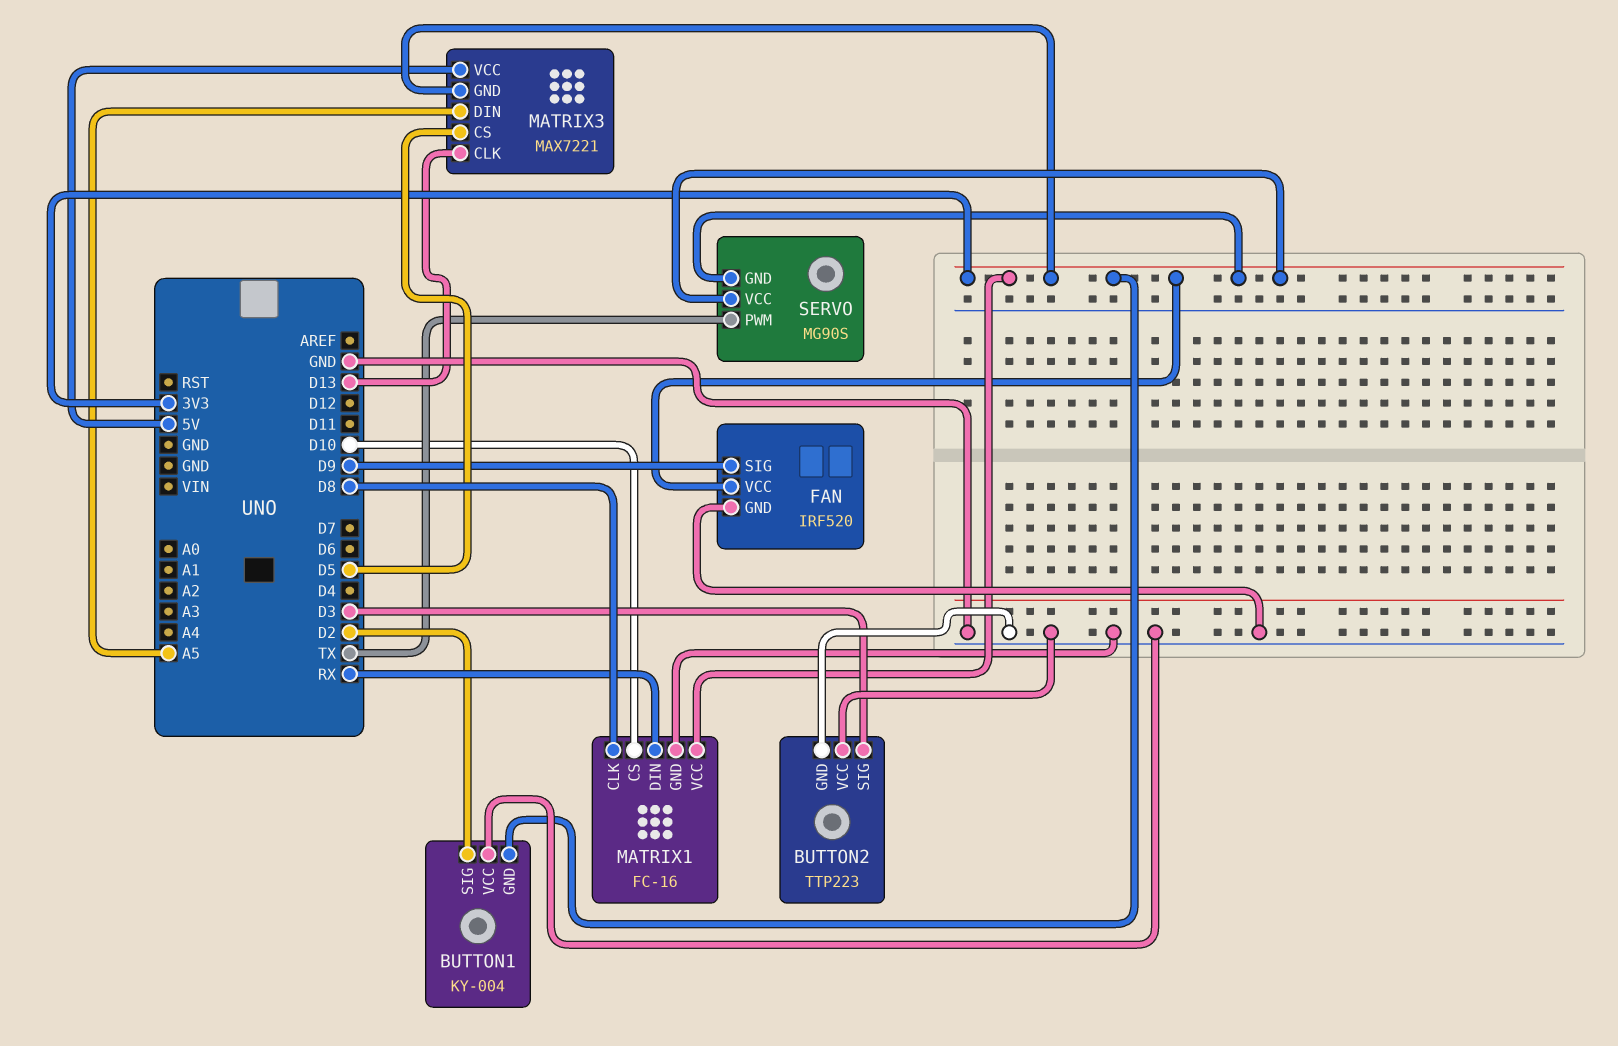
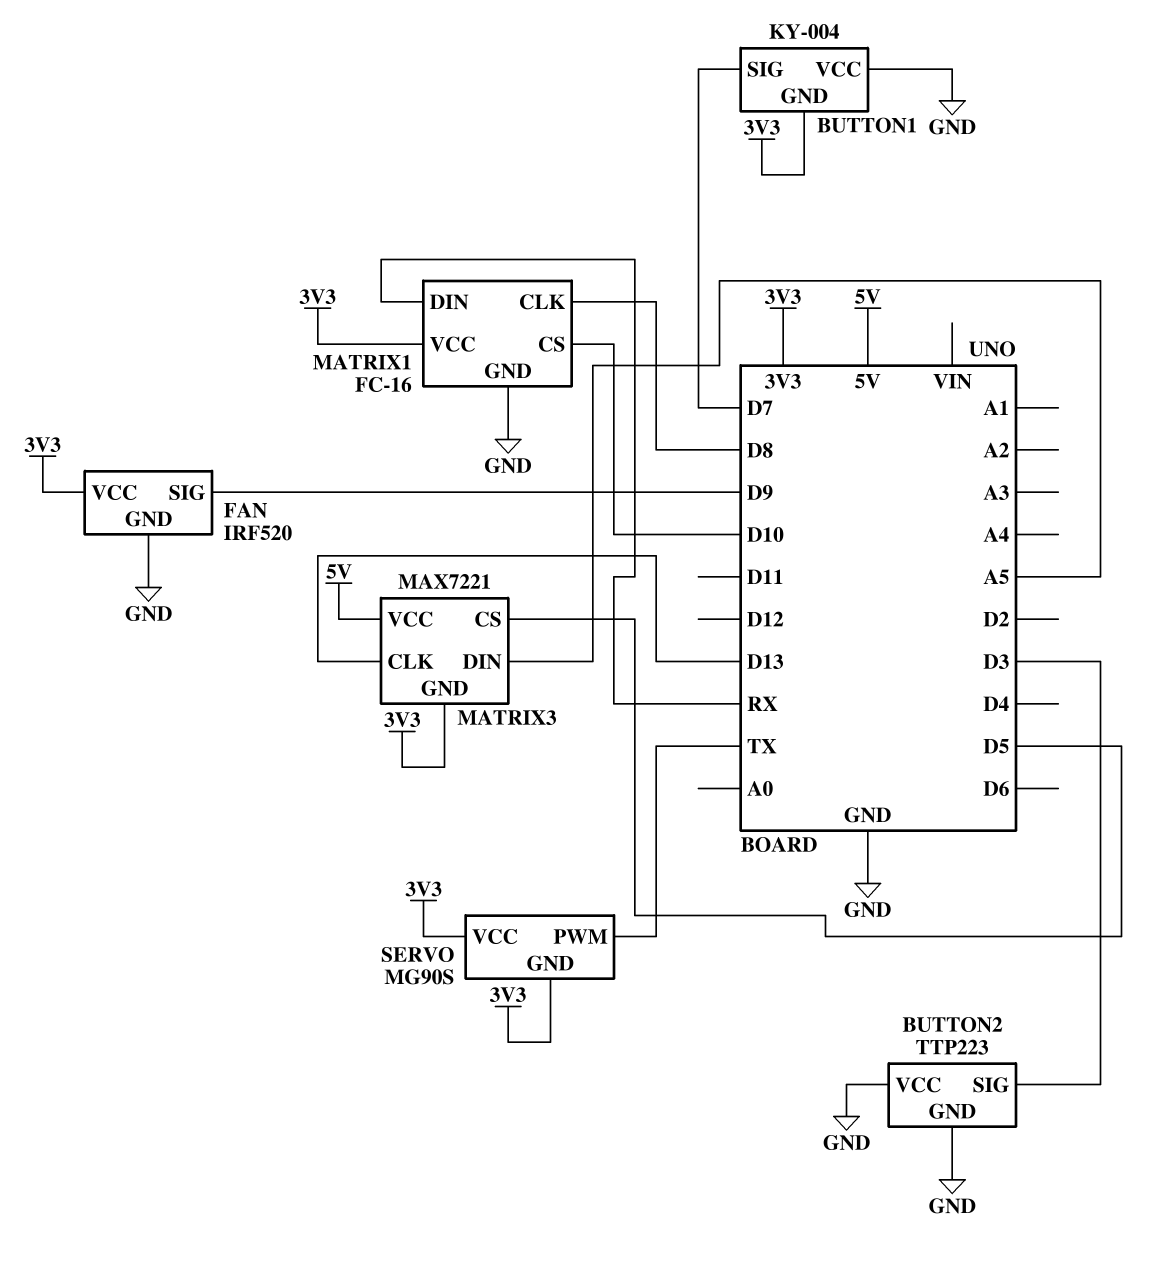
BUTTON1 pin SIG: D2 -> D7

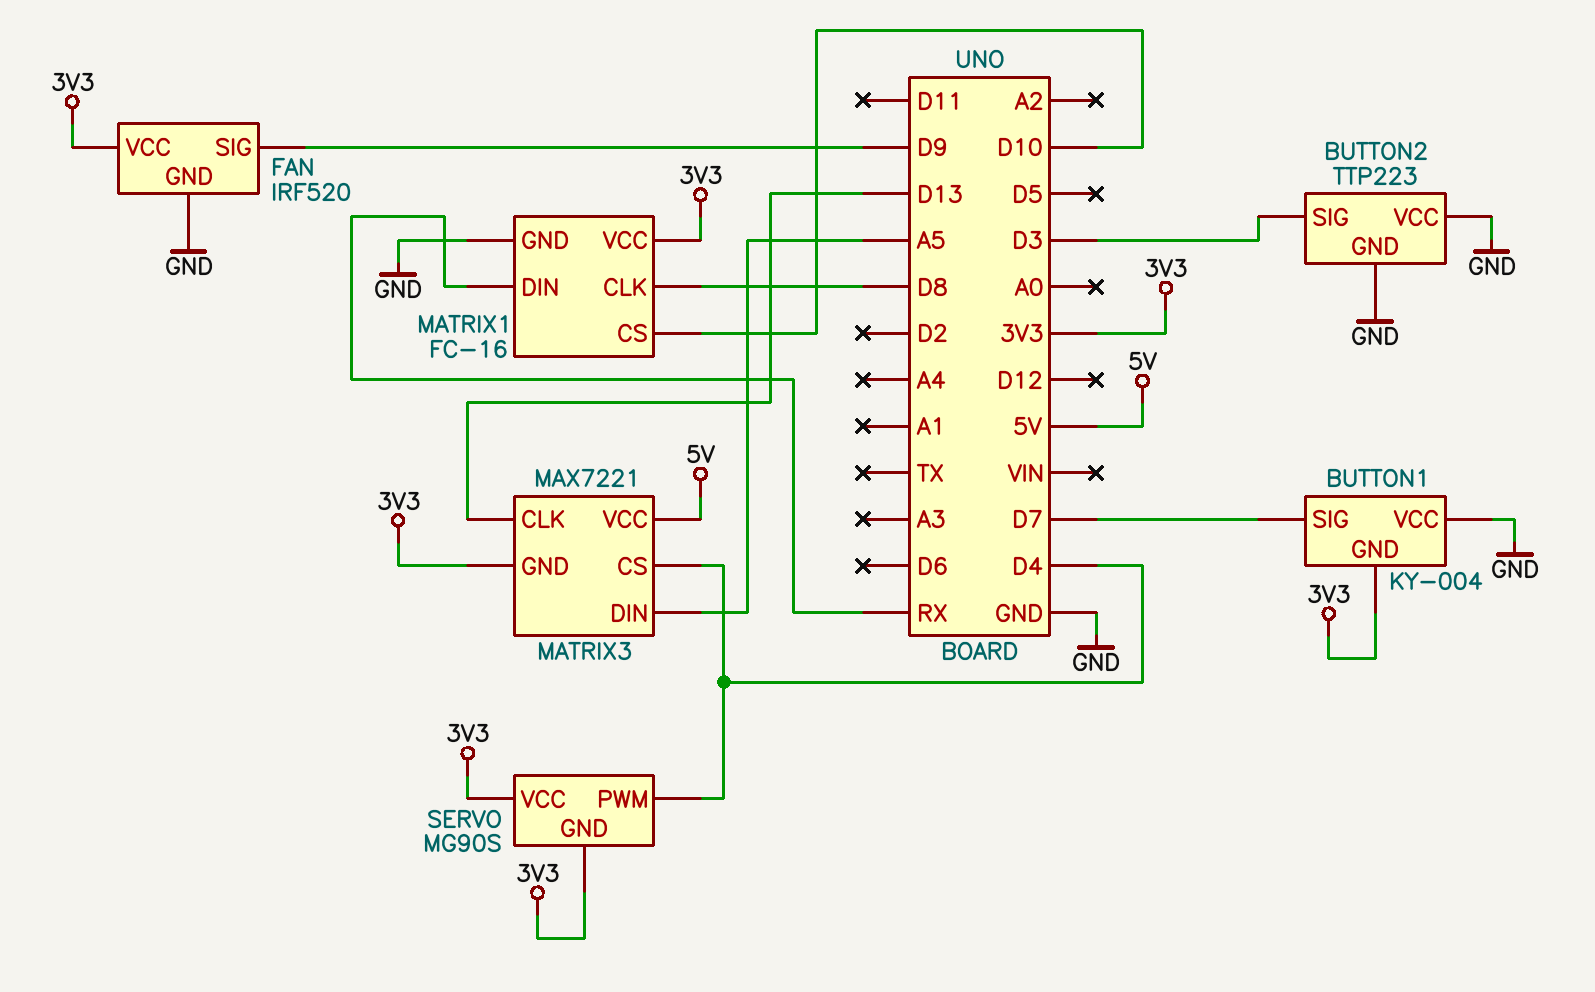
MATRIX3 pin CS: D5 -> D4
SERVO pin PWM: TX -> D4

